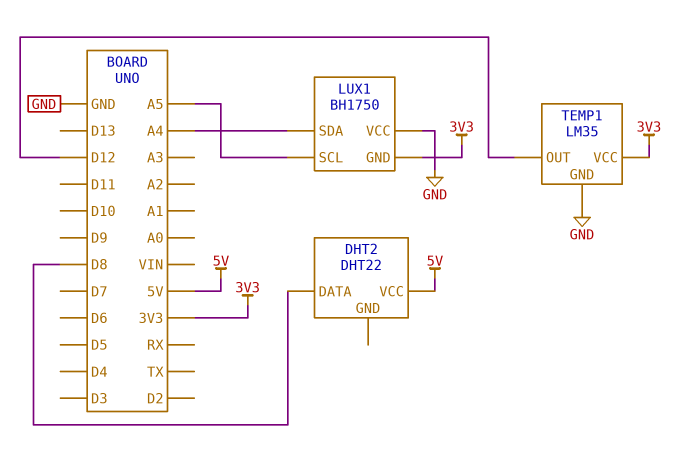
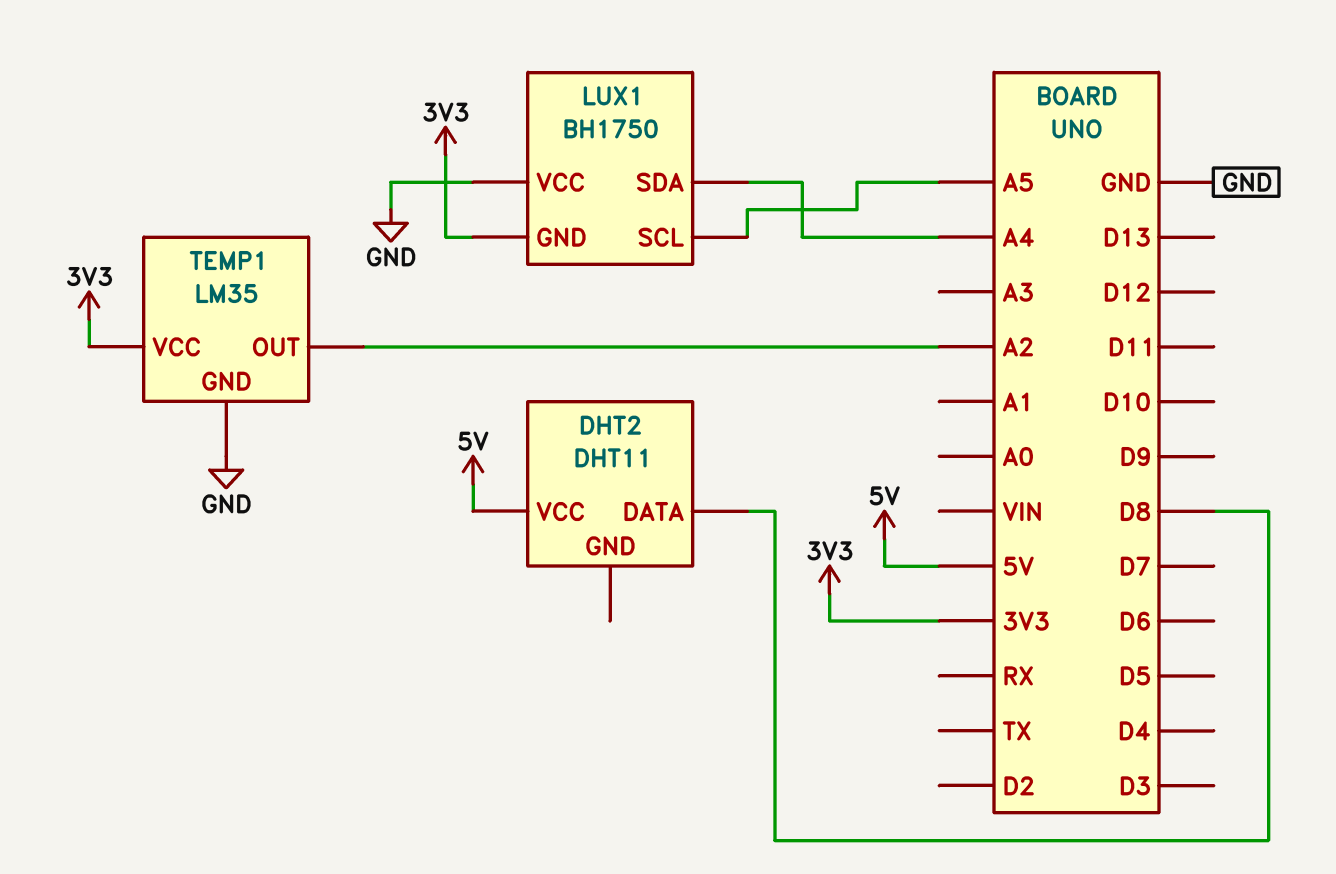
DHT2: DHT22 -> DHT11
TEMP1 pin OUT: D12 -> A2

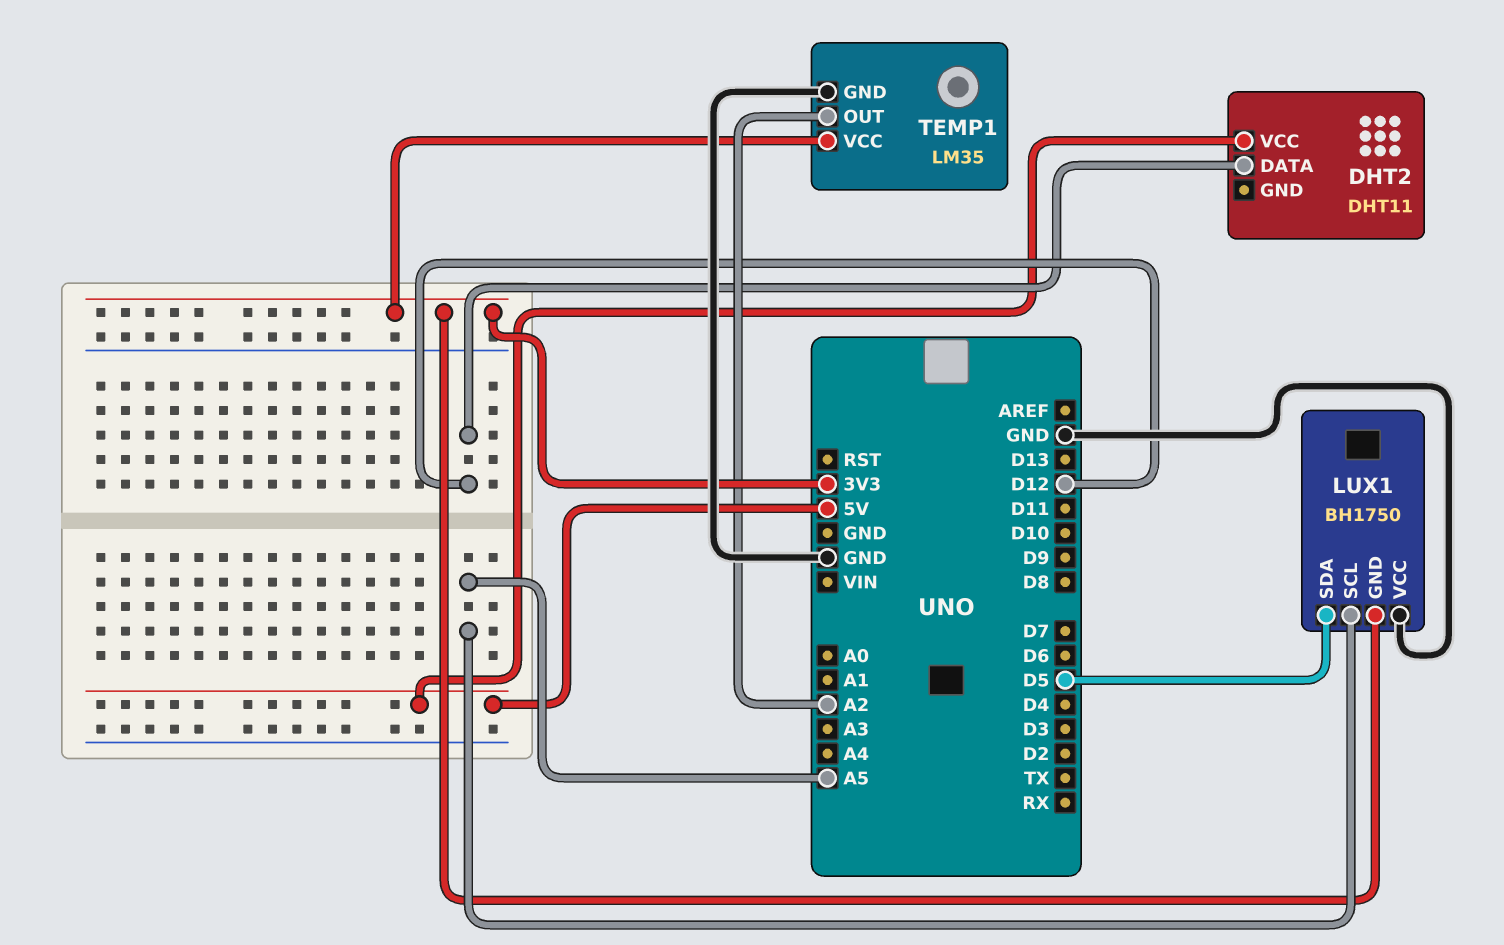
DHT2 pin DATA: D8 -> D12
LUX1 pin SDA: A4 -> D5

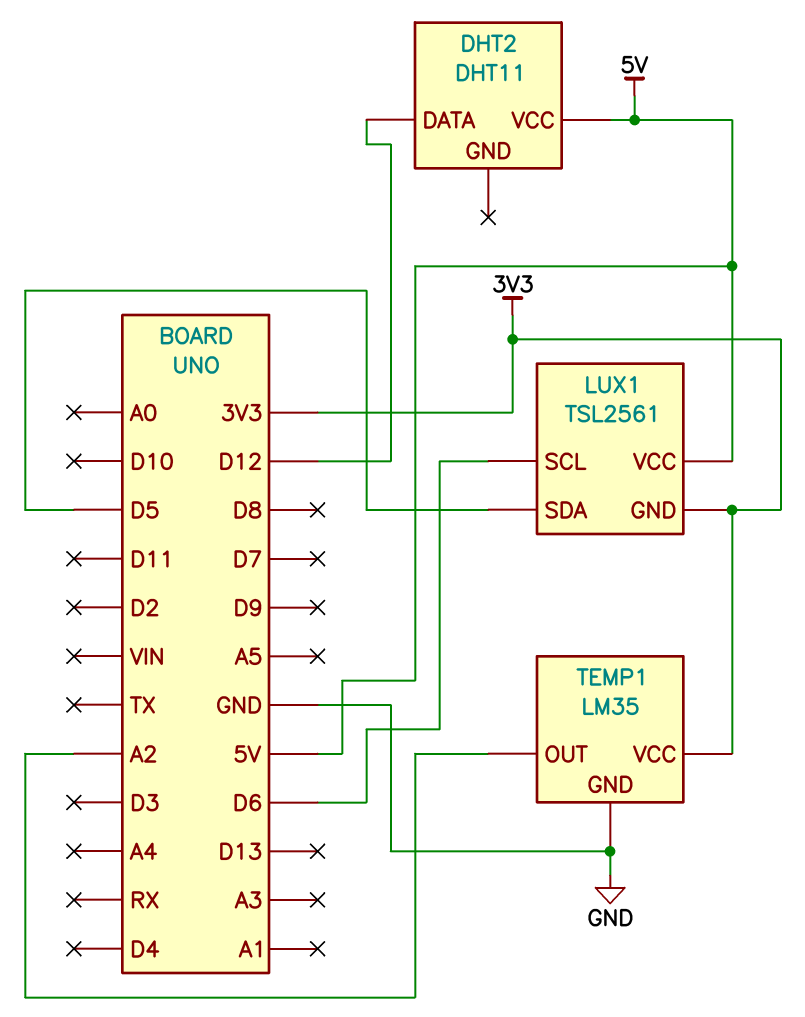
LUX1: BH1750 -> TSL2561
LUX1 pin SCL: A5 -> D6
LUX1 pin VCC: GND -> 5V

